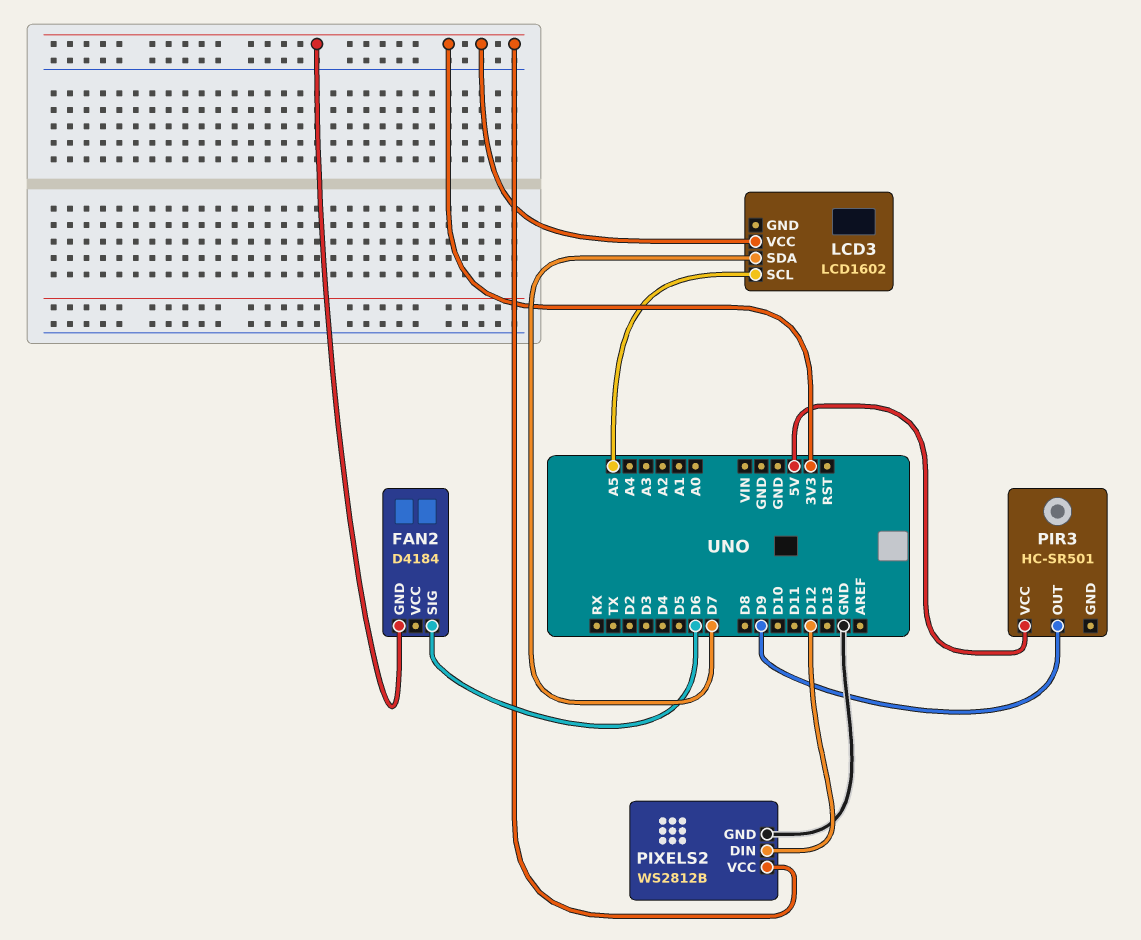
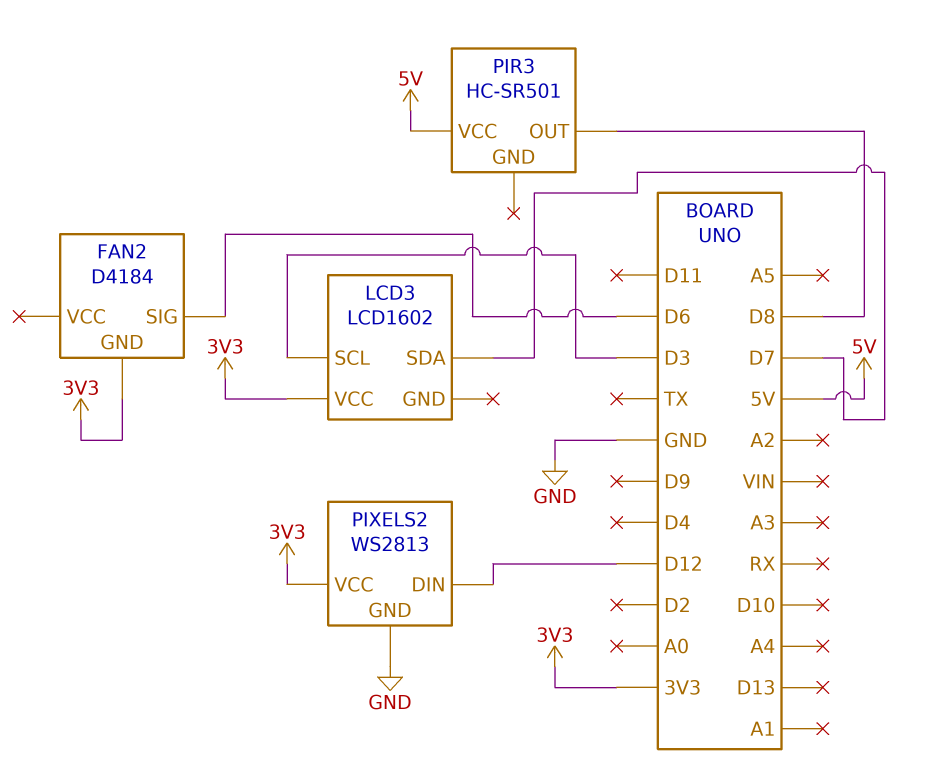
LCD3 pin SCL: A5 -> D3
PIR3 pin OUT: D9 -> D8
PIXELS2: WS2812B -> WS2813

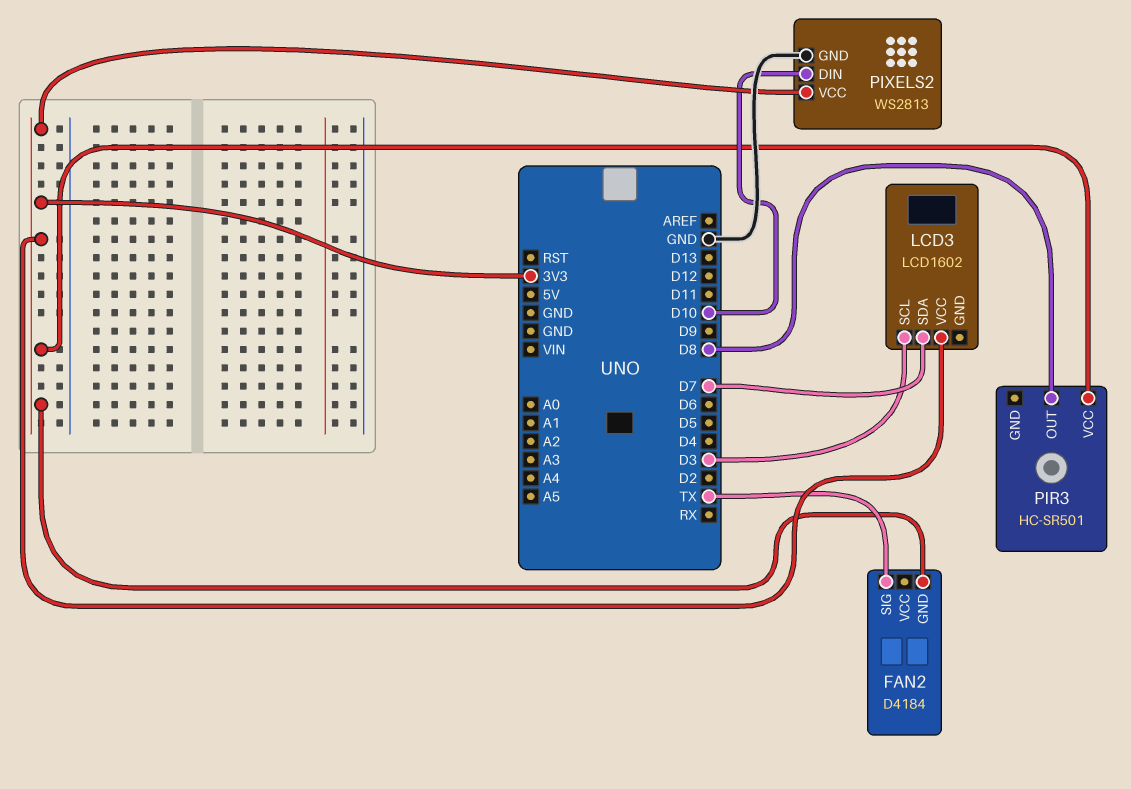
FAN2 pin SIG: D6 -> TX
PIR3 pin VCC: 5V -> 3V3
PIXELS2 pin DIN: D12 -> D10

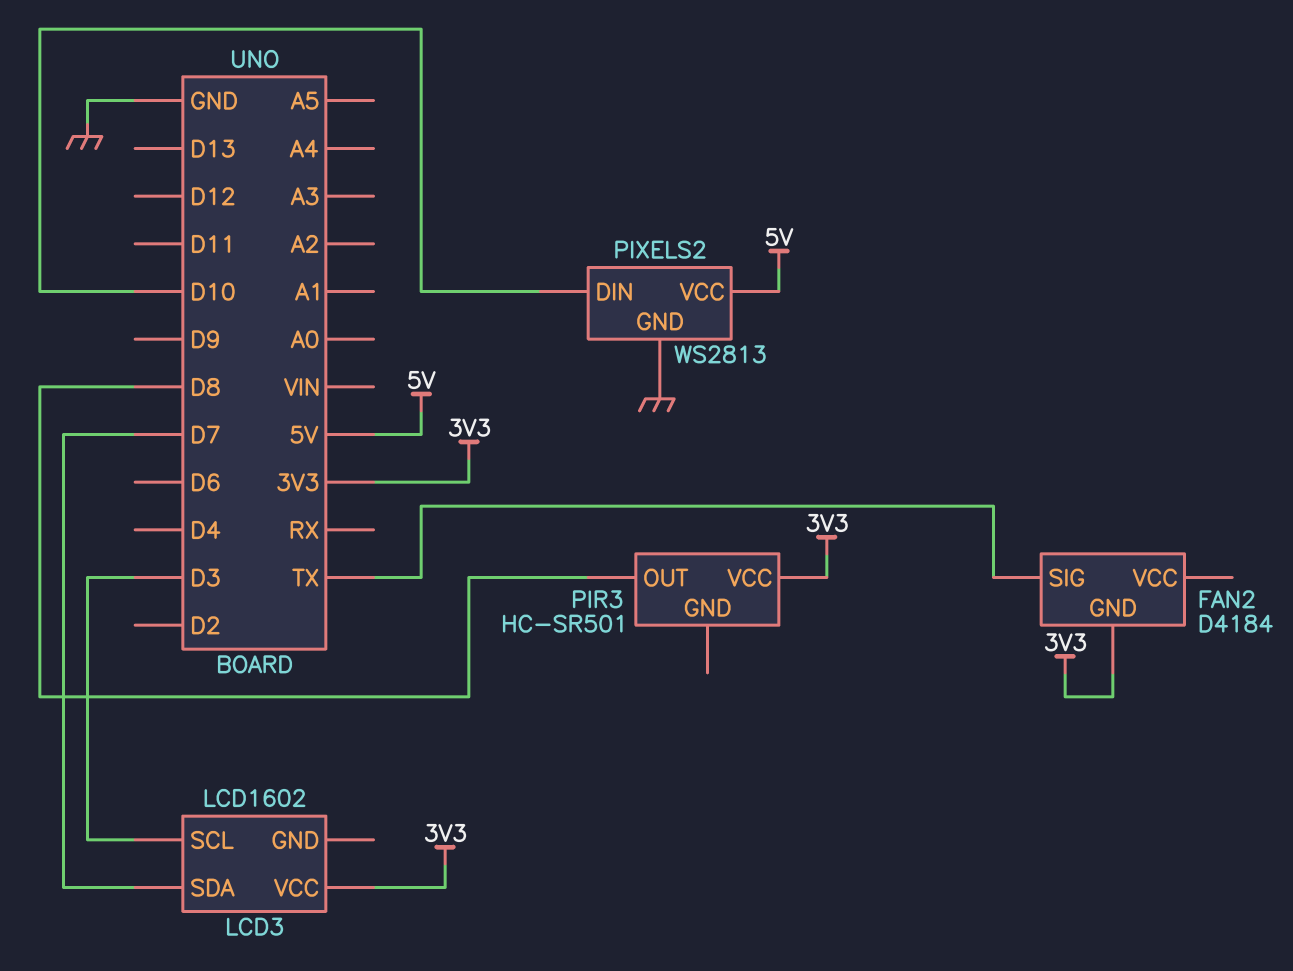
PIXELS2 pin VCC: 3V3 -> 5V

